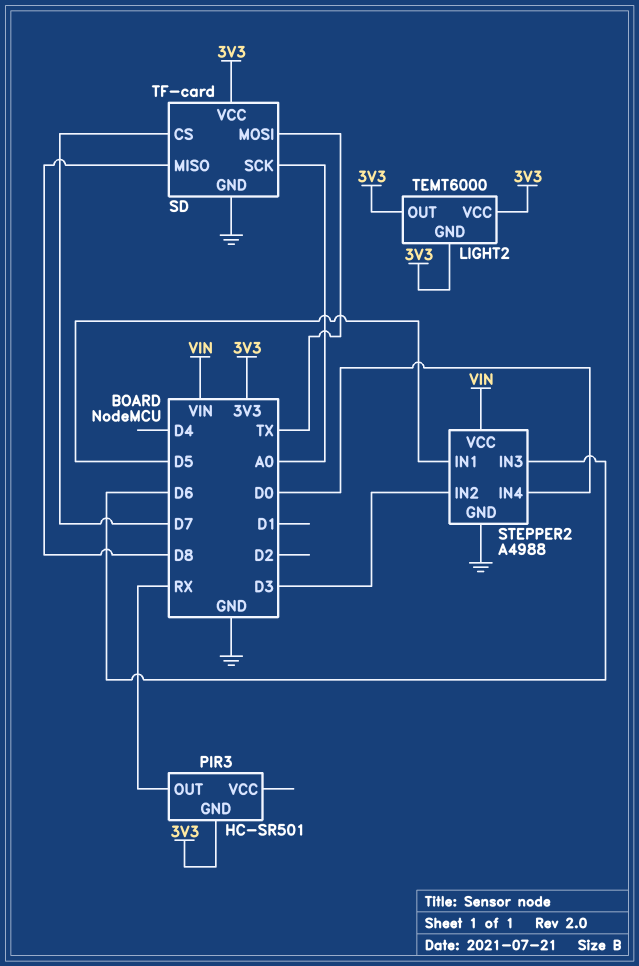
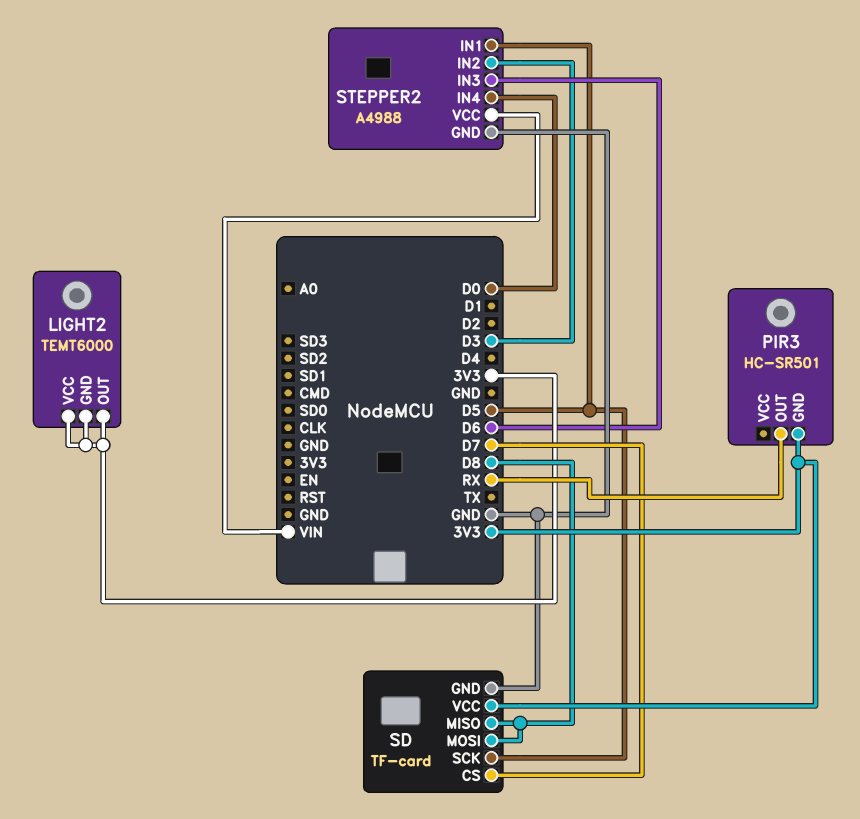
SD pin MOSI: TX -> D8
SD pin SCK: A0 -> D5

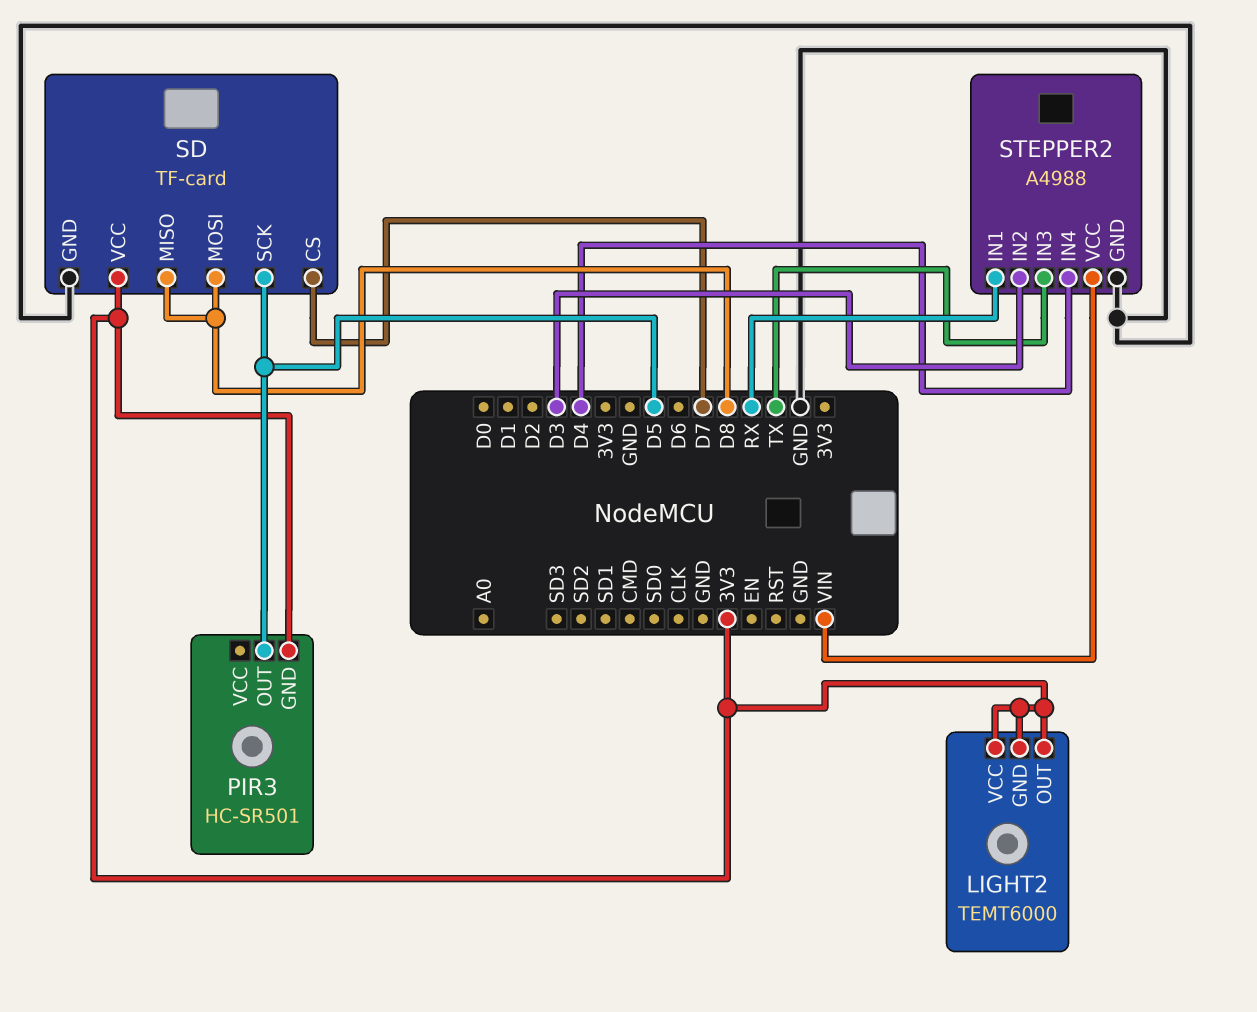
PIR3 pin OUT: RX -> D5
STEPPER2 pin IN1: D5 -> RX
STEPPER2 pin IN3: D6 -> TX
STEPPER2 pin IN4: D0 -> D4

